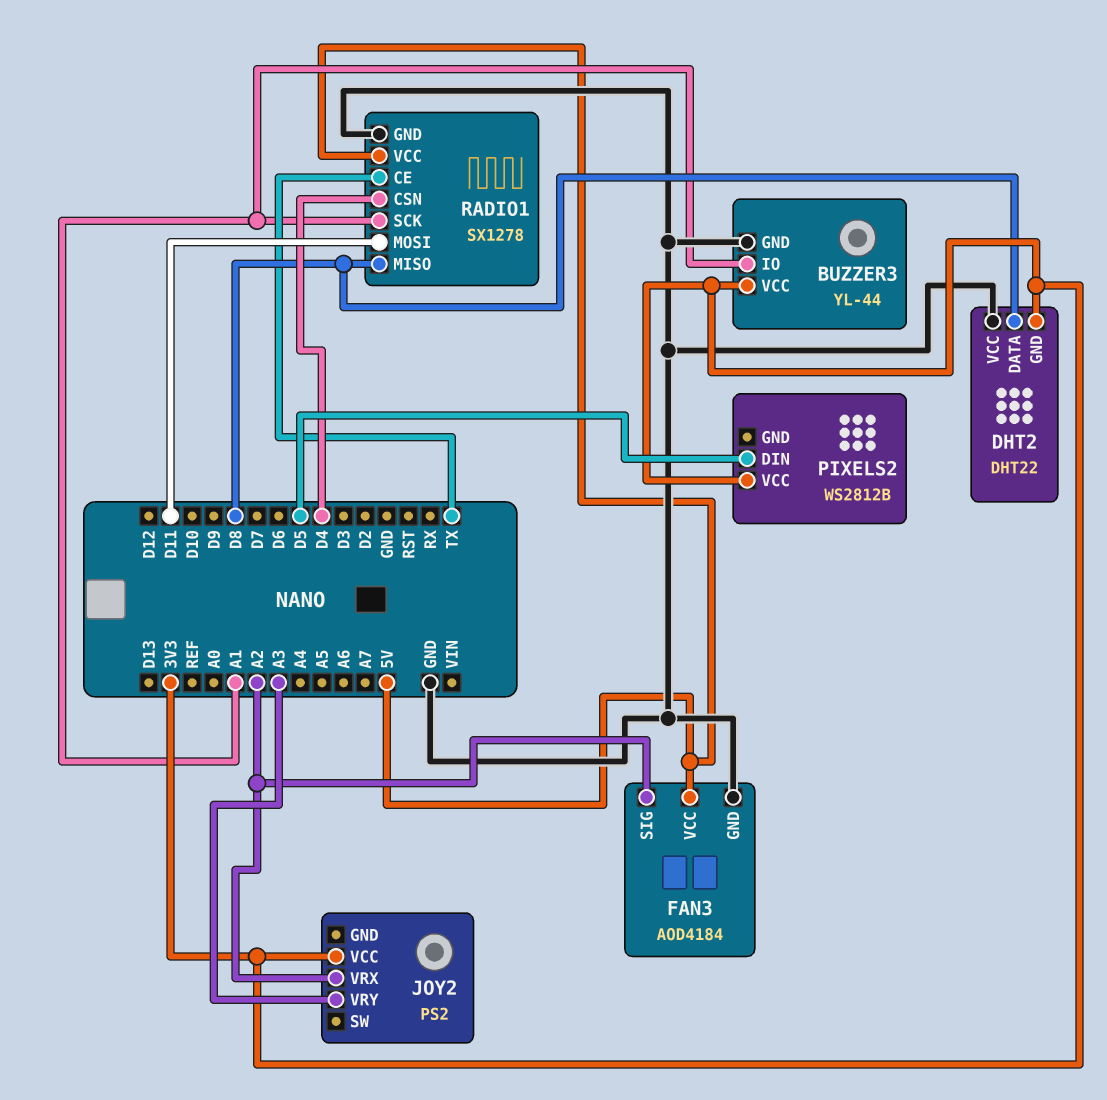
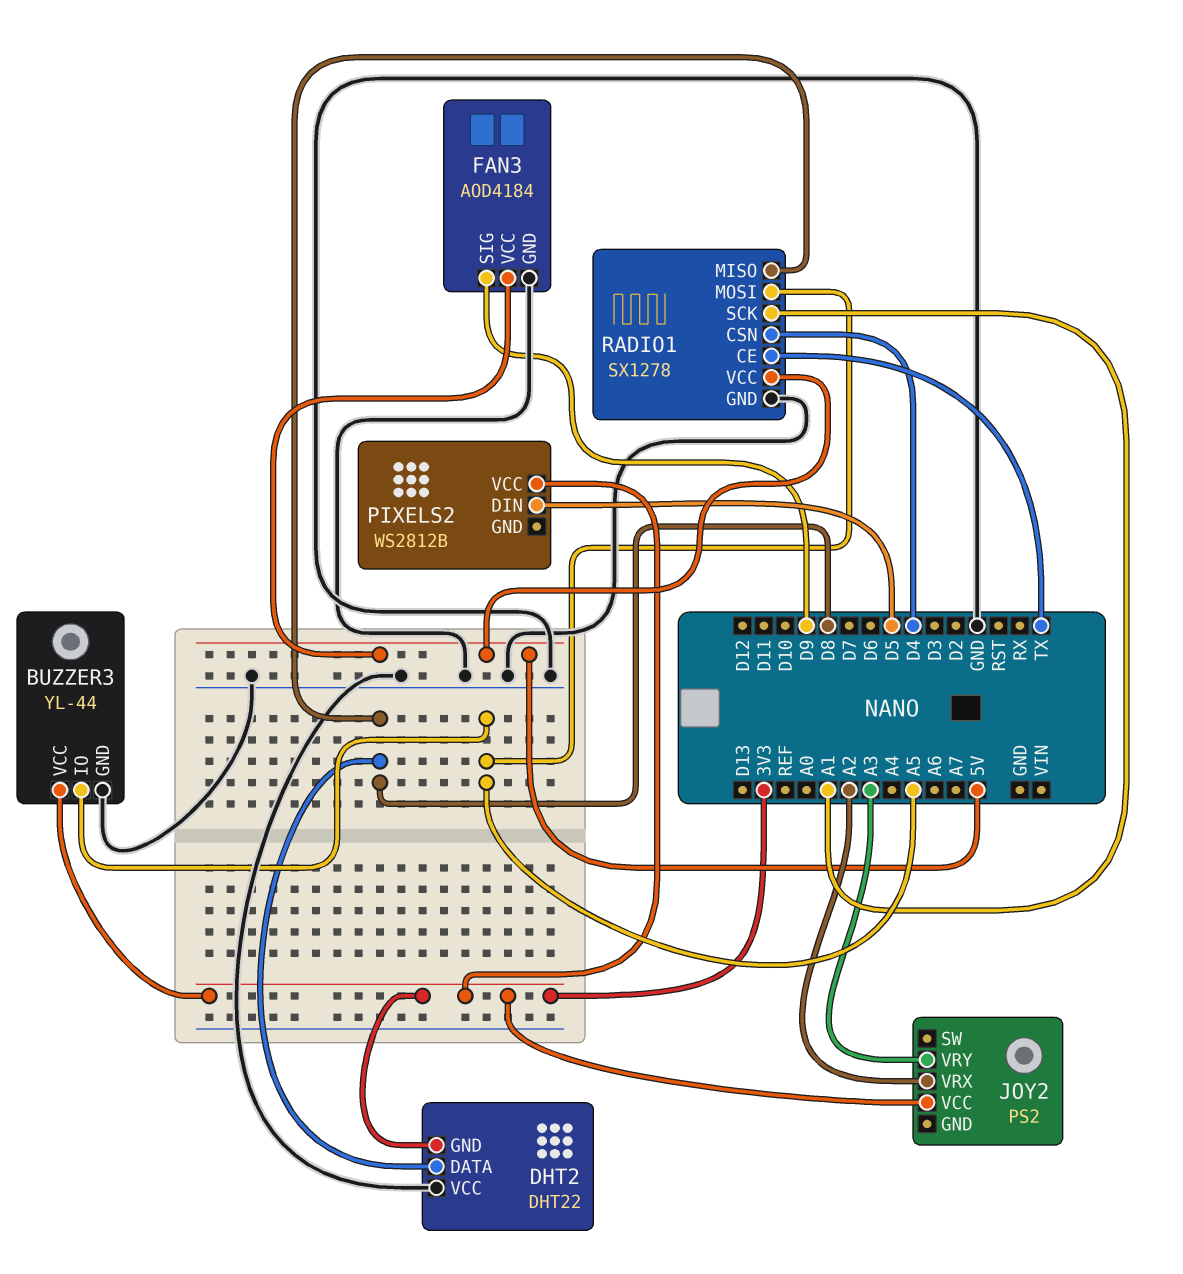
BUZZER3 pin IO: A1 -> A5
FAN3 pin SIG: A2 -> D9
RADIO1 pin MOSI: D11 -> A5

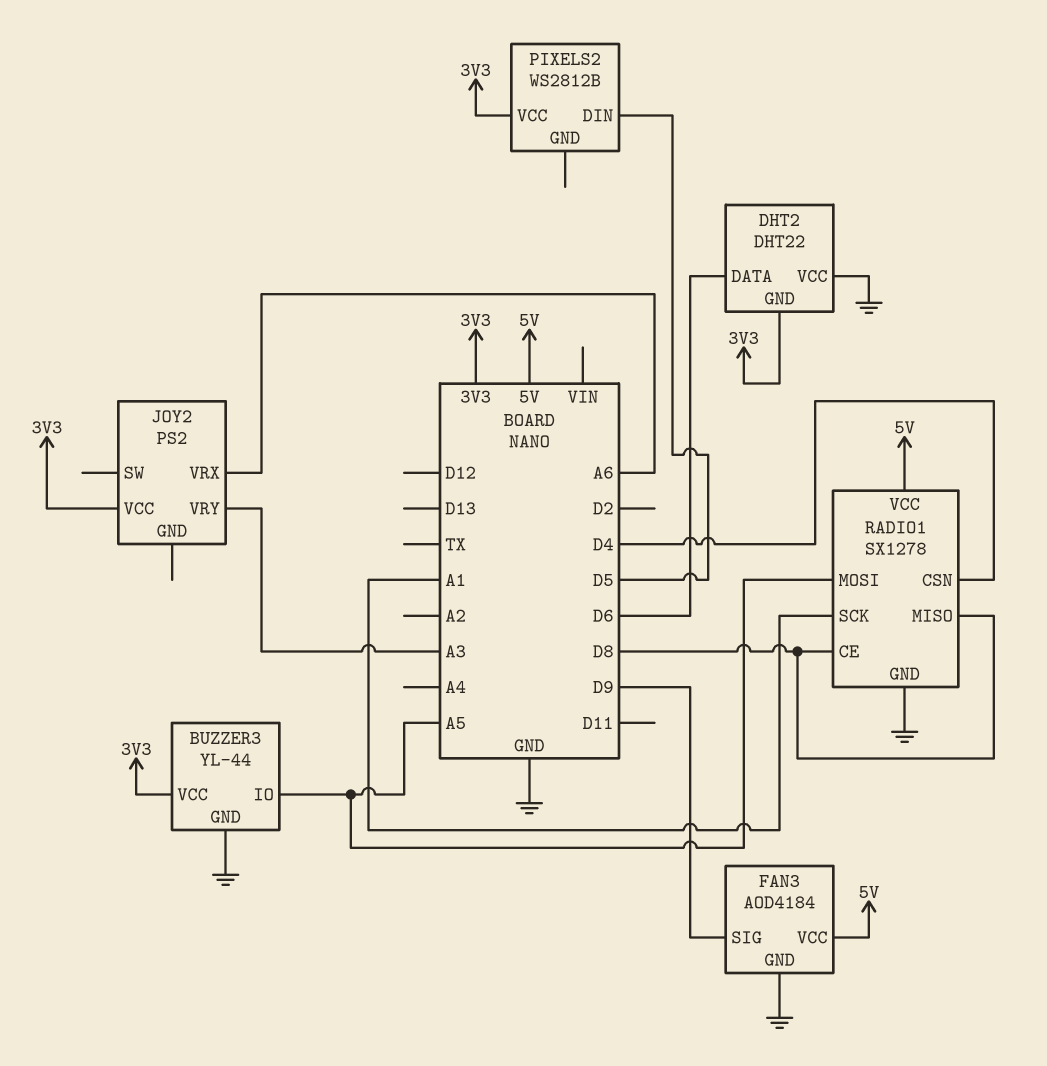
DHT2 pin DATA: D8 -> D6
JOY2 pin VRX: A2 -> A6
RADIO1 pin CE: TX -> D8

